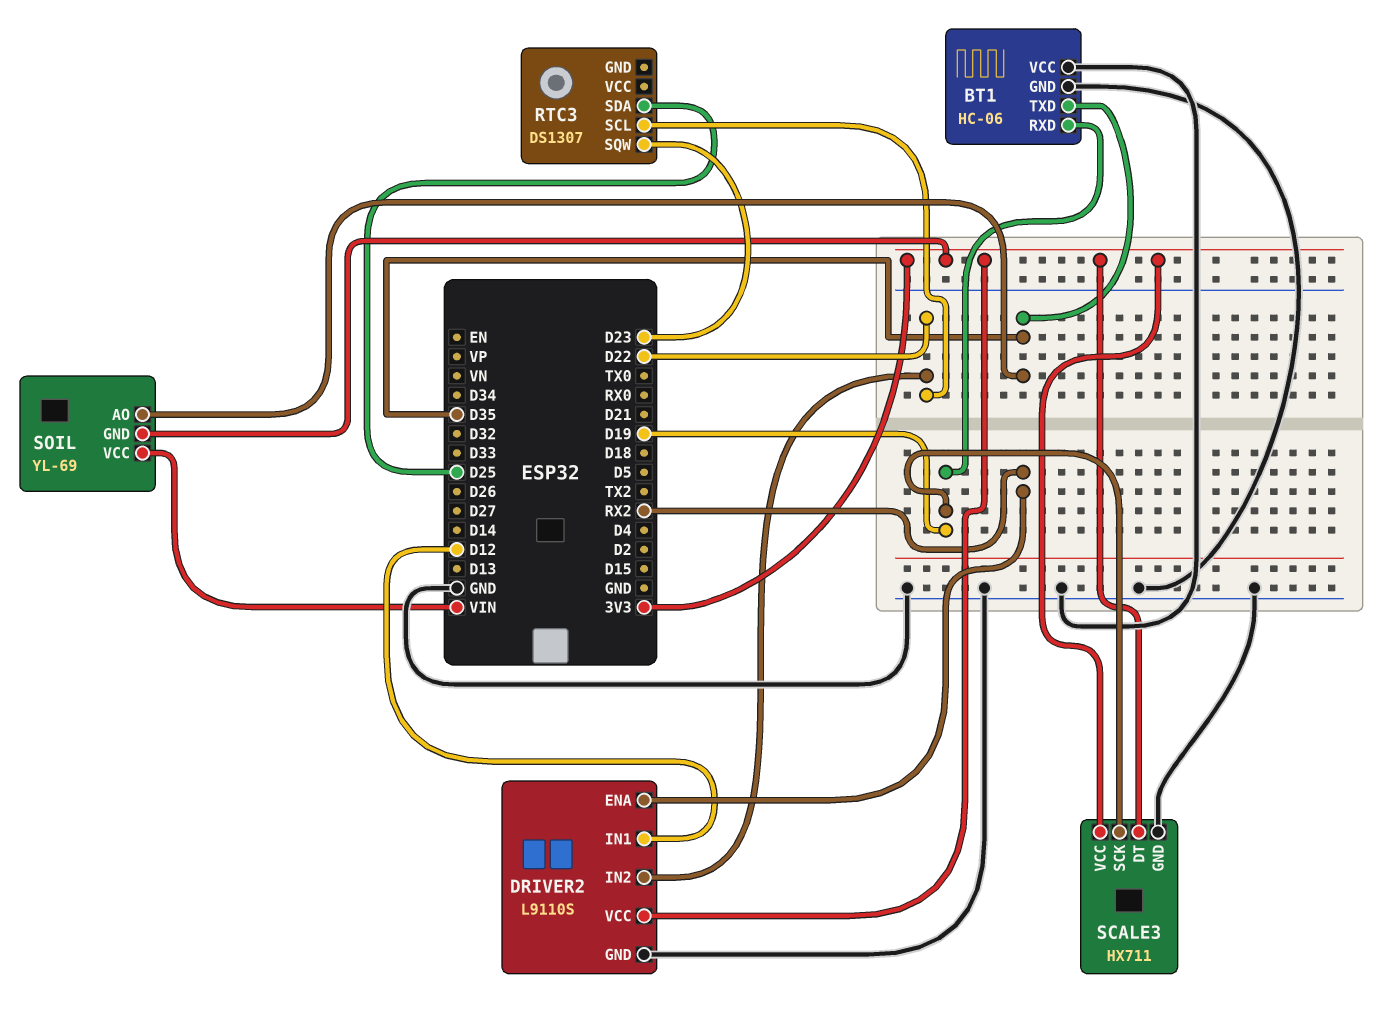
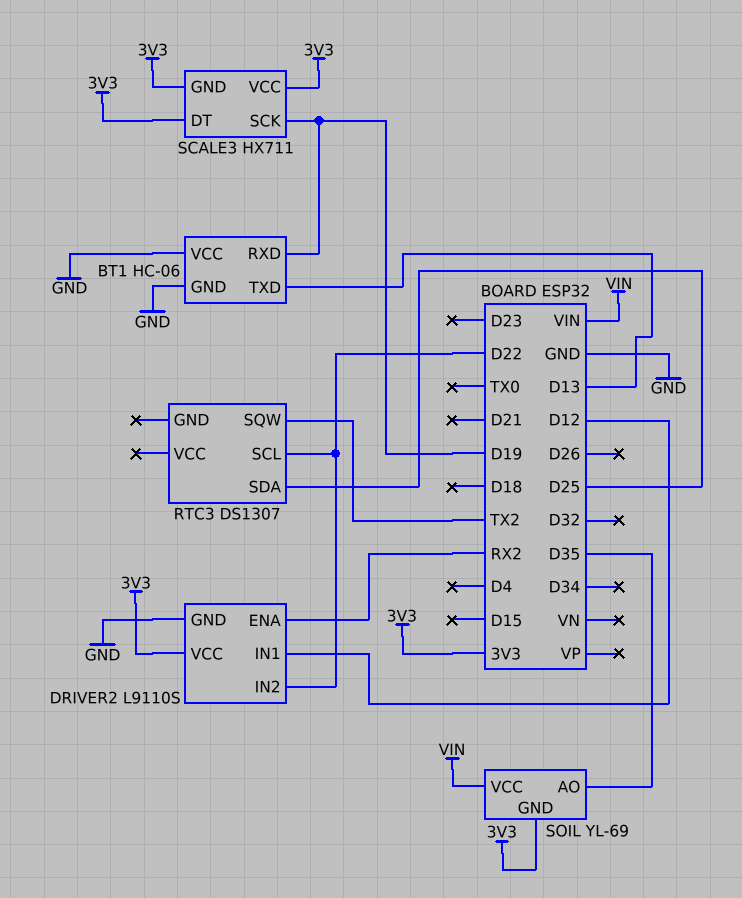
BT1 pin TXD: D35 -> D13
RTC3 pin SQW: D23 -> TX2
SCALE3 pin GND: GND -> 3V3

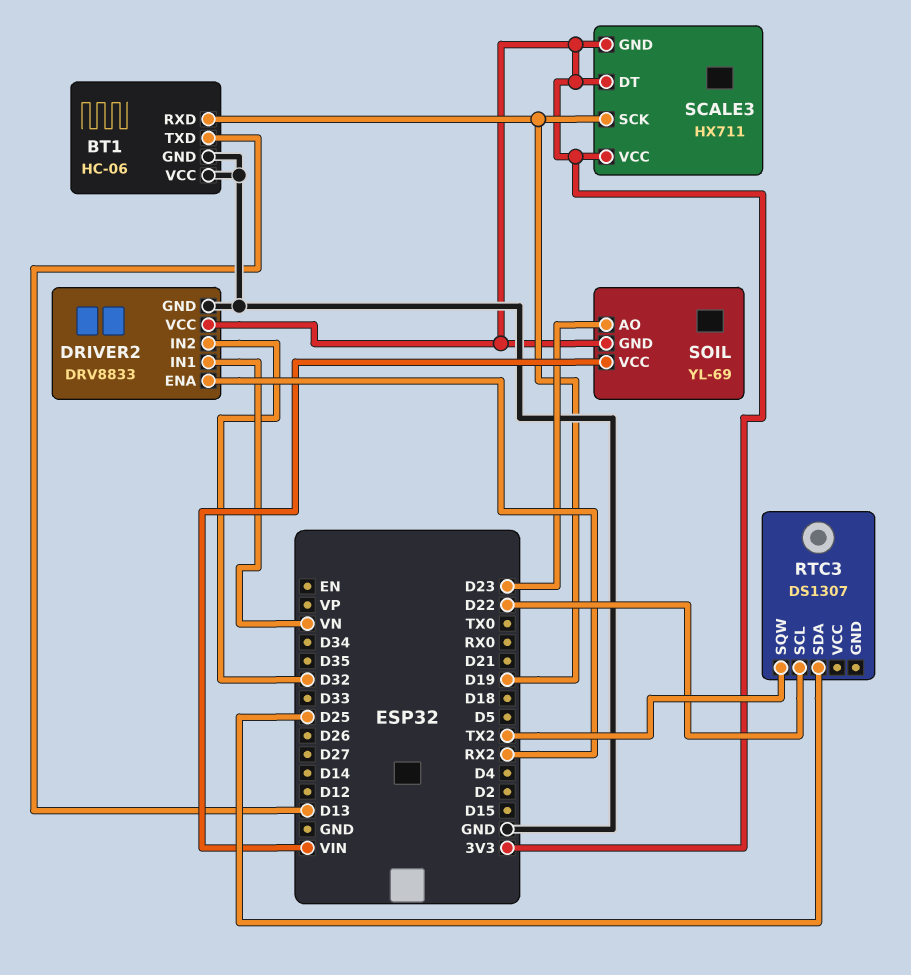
DRIVER2: L9110S -> DRV8833
DRIVER2 pin IN1: D12 -> VN
DRIVER2 pin IN2: D22 -> D32
SOIL pin AO: D35 -> D23

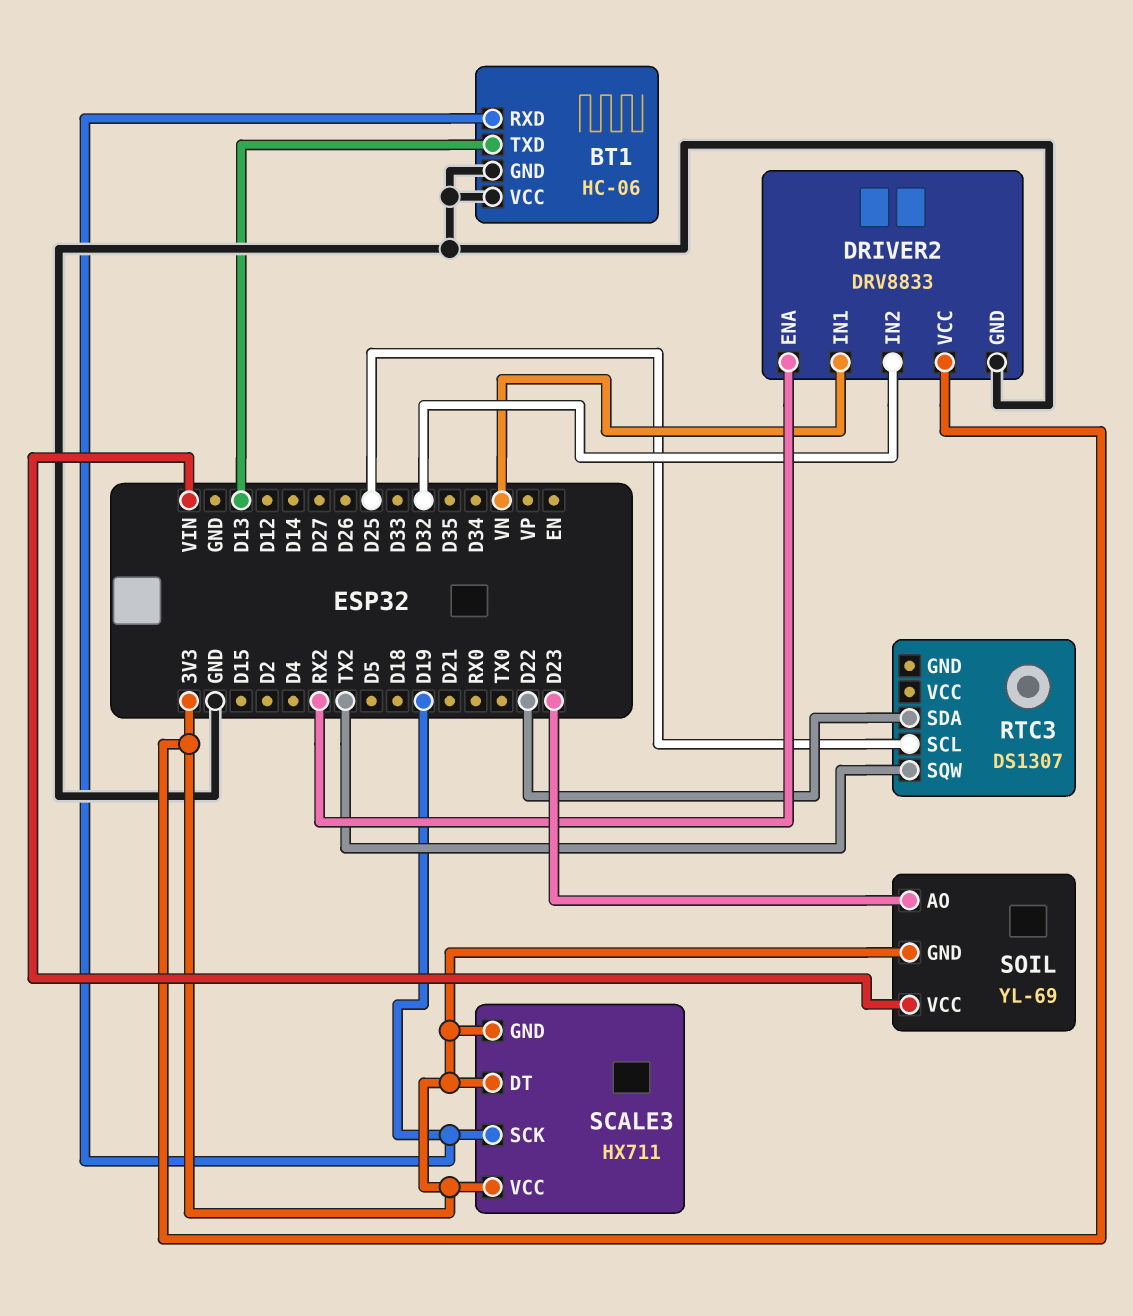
RTC3 pin SCL: D22 -> D25
RTC3 pin SDA: D25 -> D22

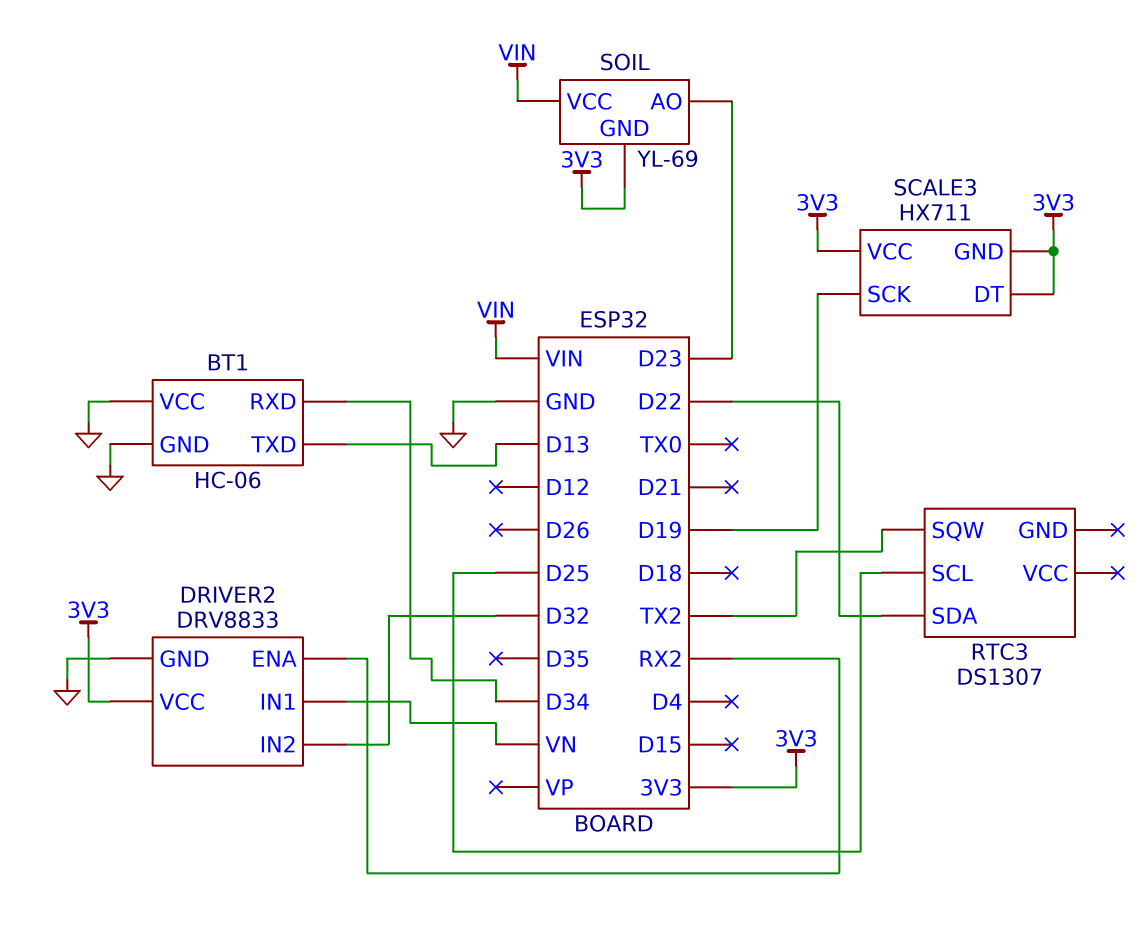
BT1 pin RXD: D19 -> D34

